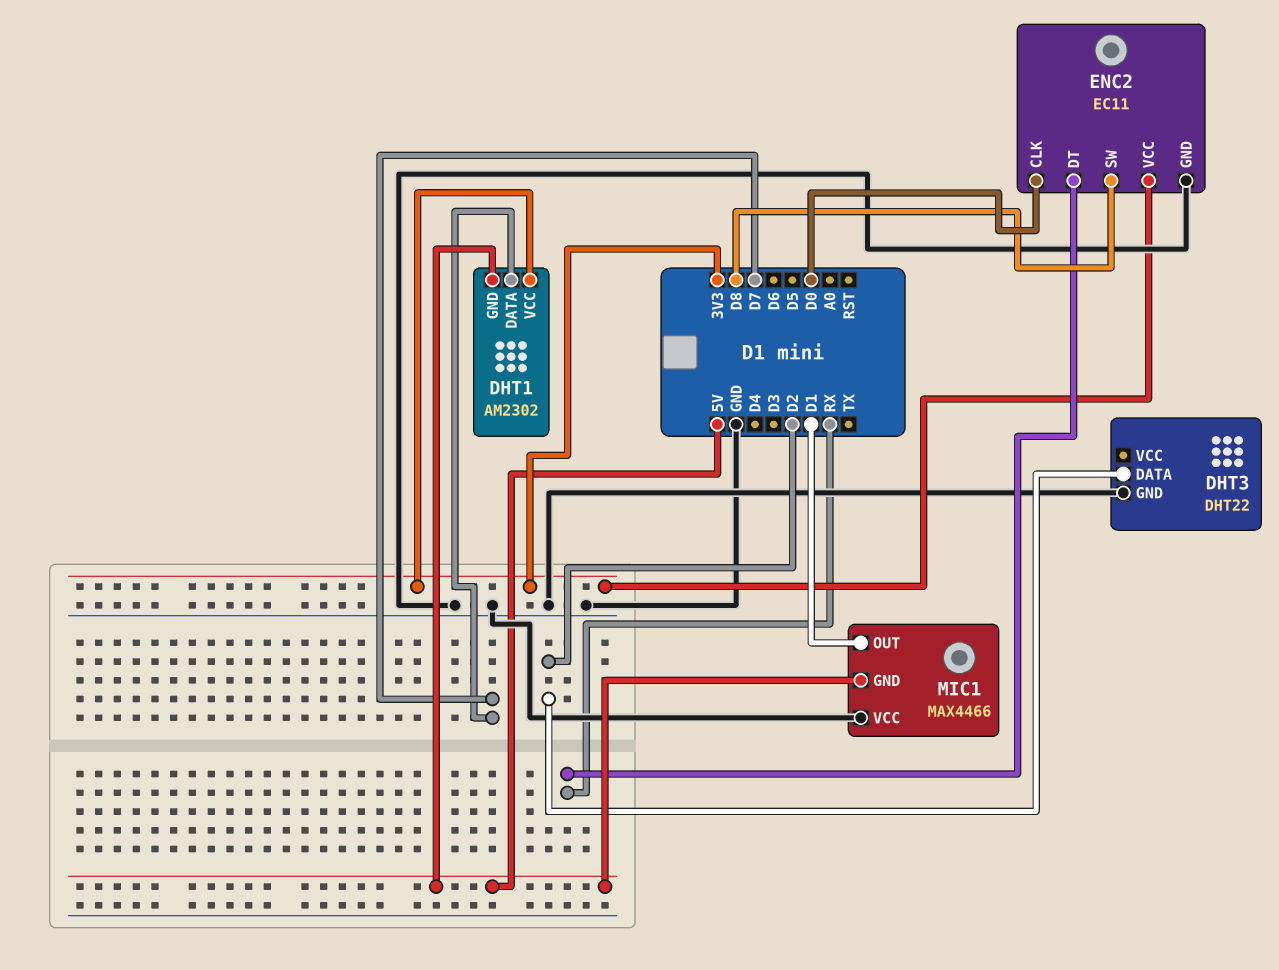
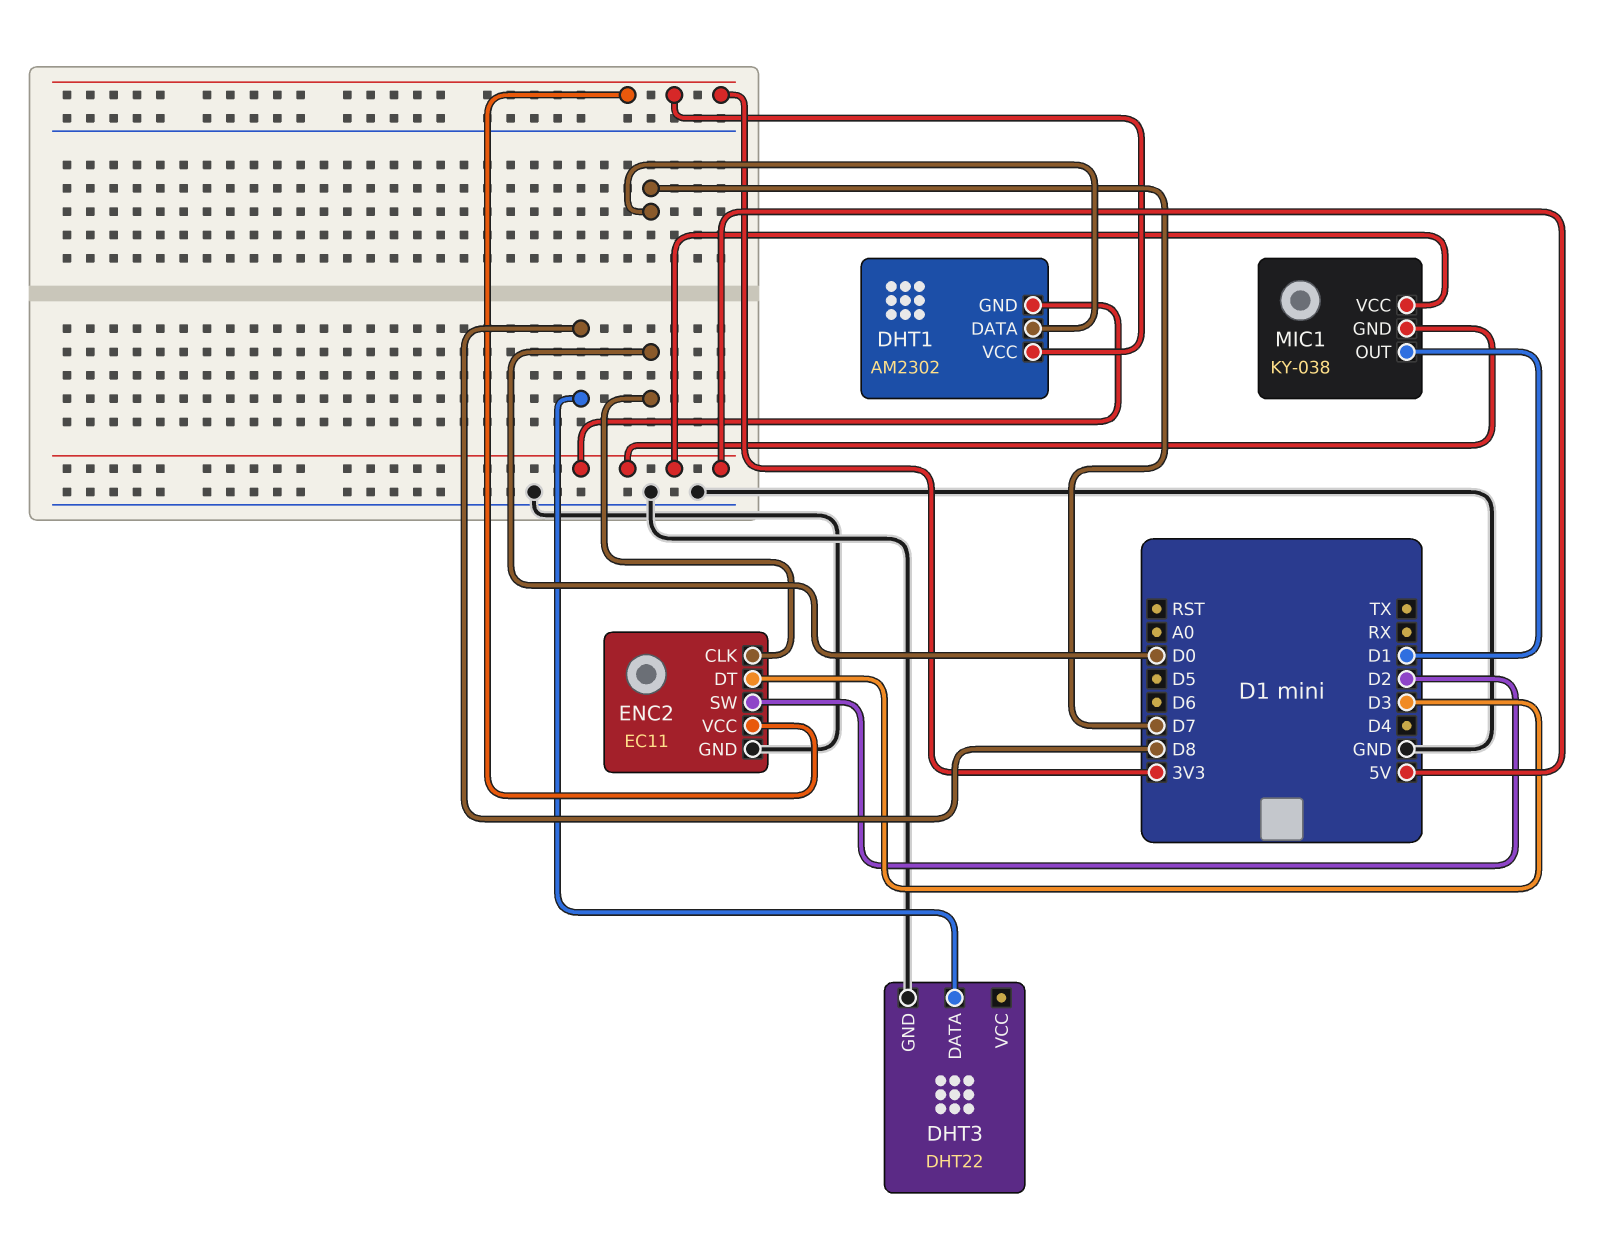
DHT3 pin DATA: D2 -> D8
ENC2 pin DT: RX -> D3
ENC2 pin SW: D8 -> D2
MIC1: MAX4466 -> KY-038
MIC1 pin VCC: GND -> 5V

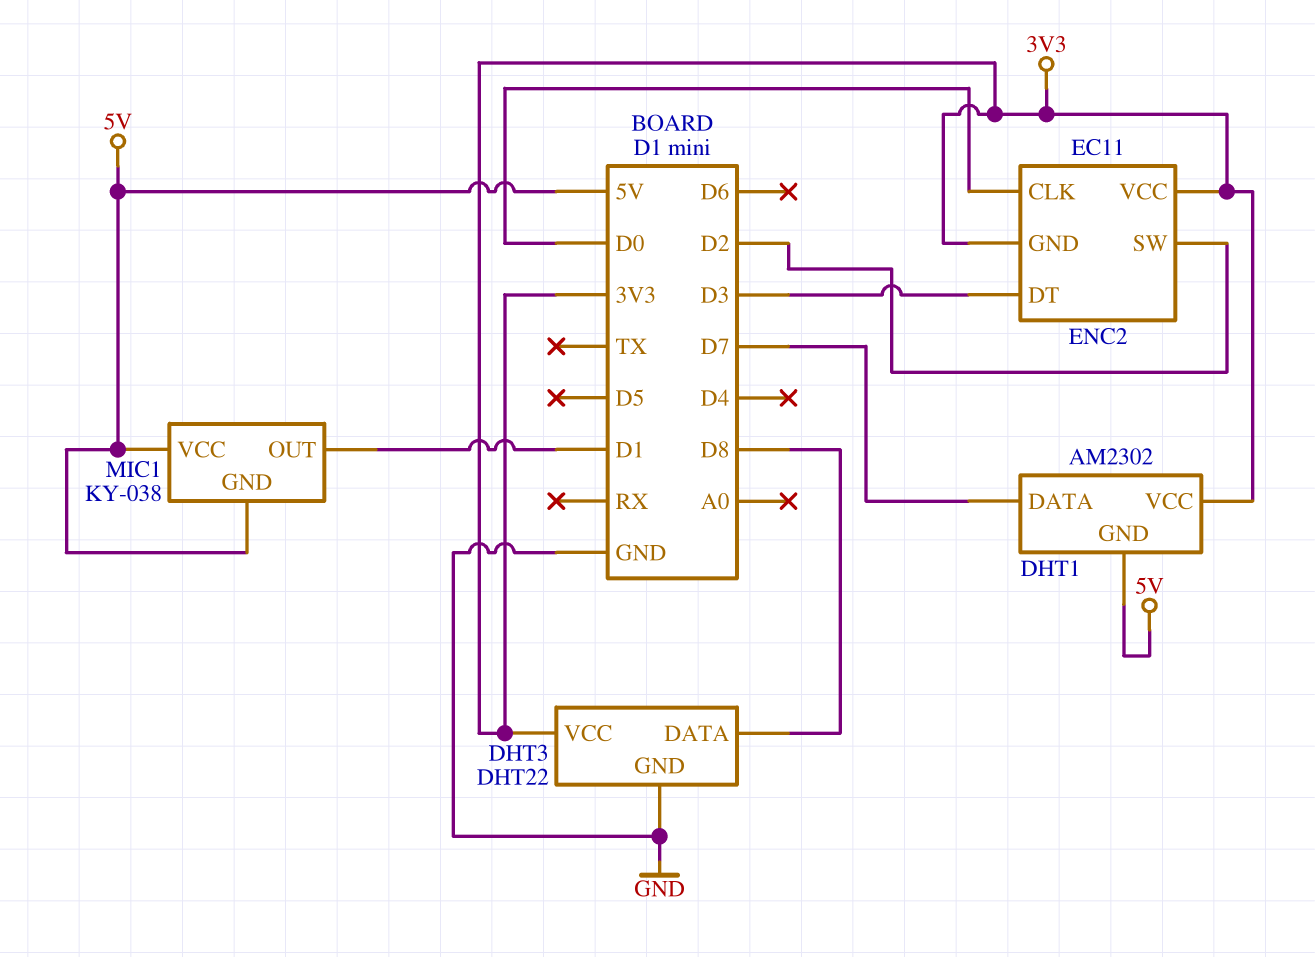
DHT3 pin VCC: none -> 3V3
ENC2 pin GND: GND -> 3V3

